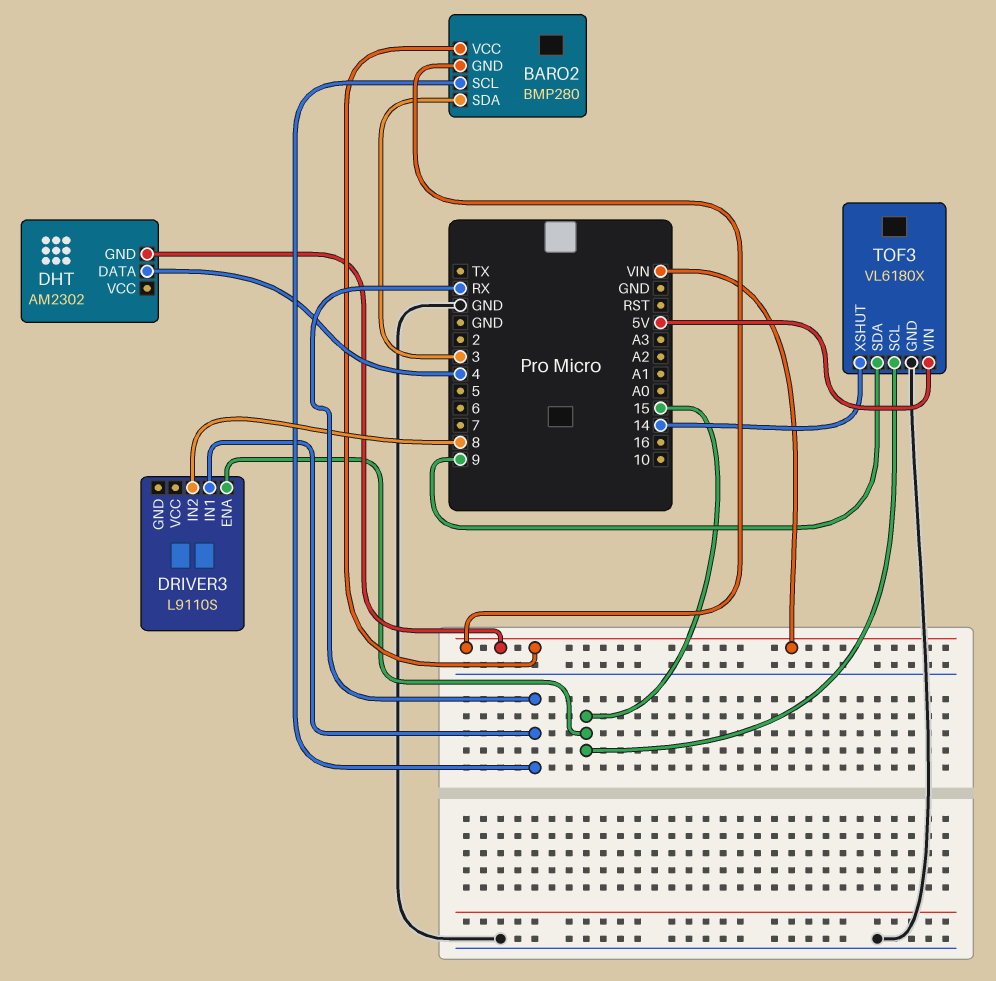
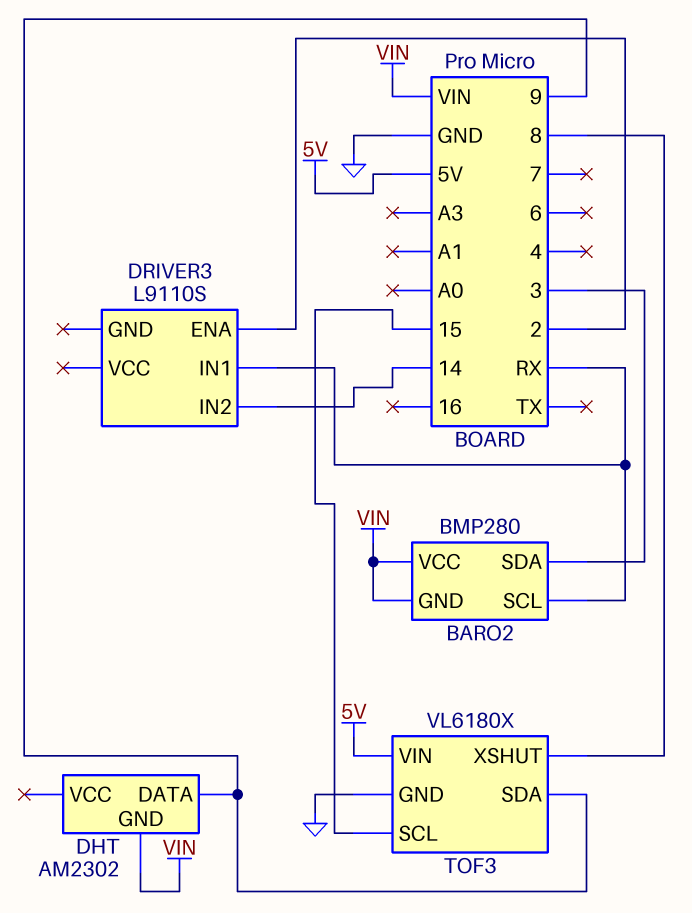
DHT pin DATA: 4 -> 9
DRIVER3 pin ENA: 15 -> 2
DRIVER3 pin IN2: 8 -> 14
TOF3 pin XSHUT: 14 -> 8

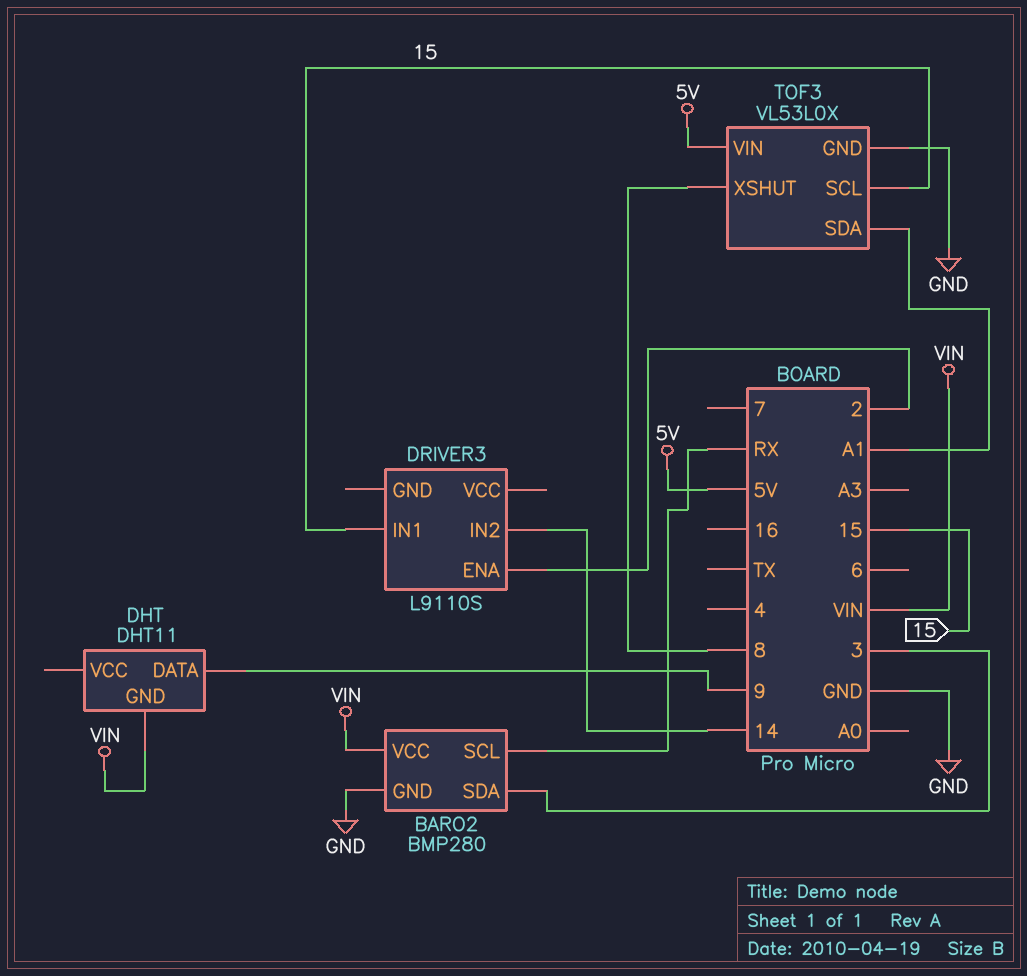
BARO2 pin GND: VIN -> GND
DHT: AM2302 -> DHT11
DRIVER3 pin IN1: RX -> 15
TOF3: VL6180X -> VL53L0X
TOF3 pin SDA: 9 -> A1

